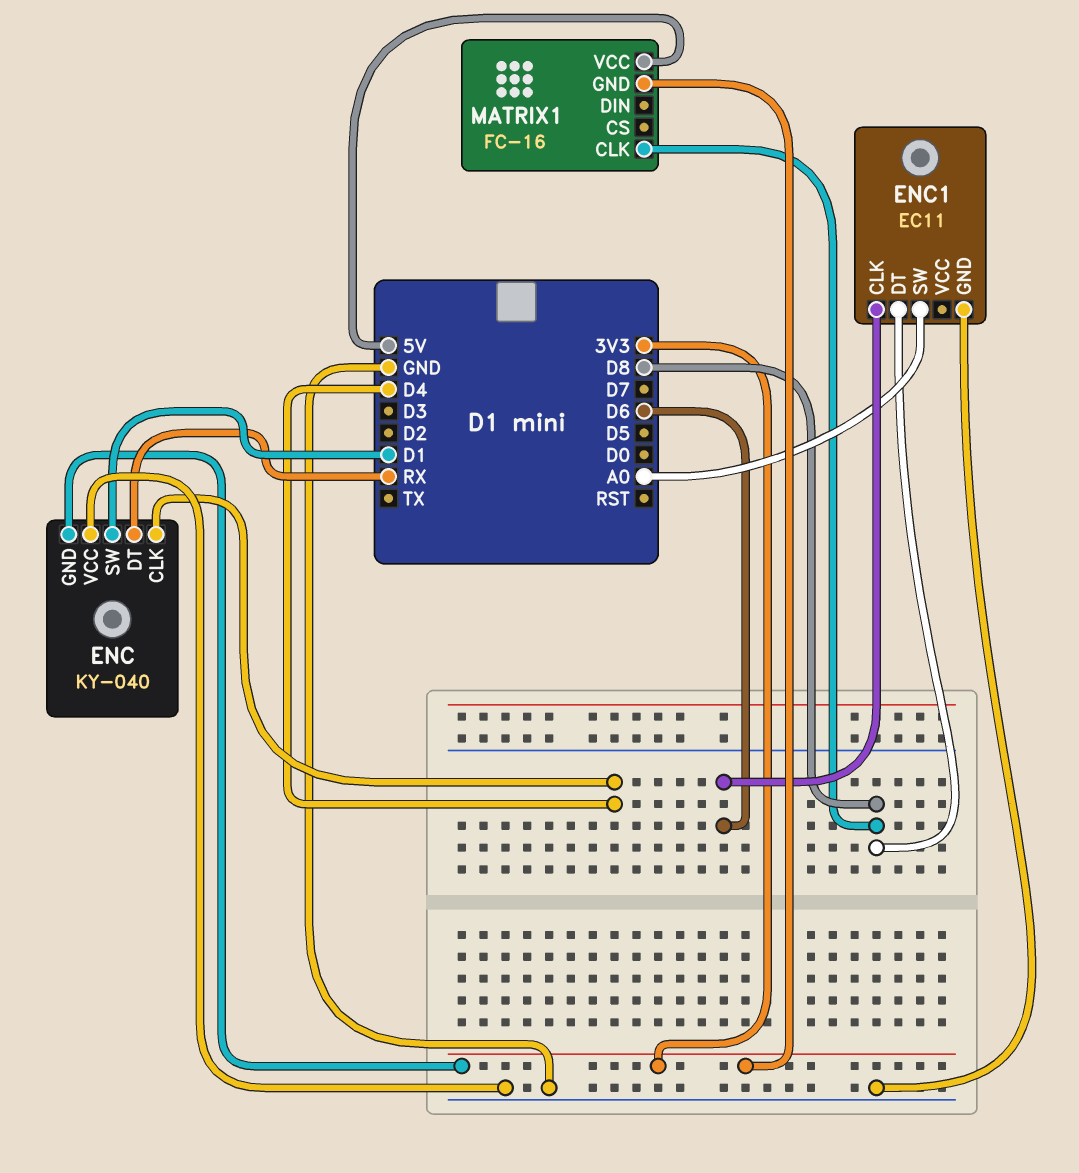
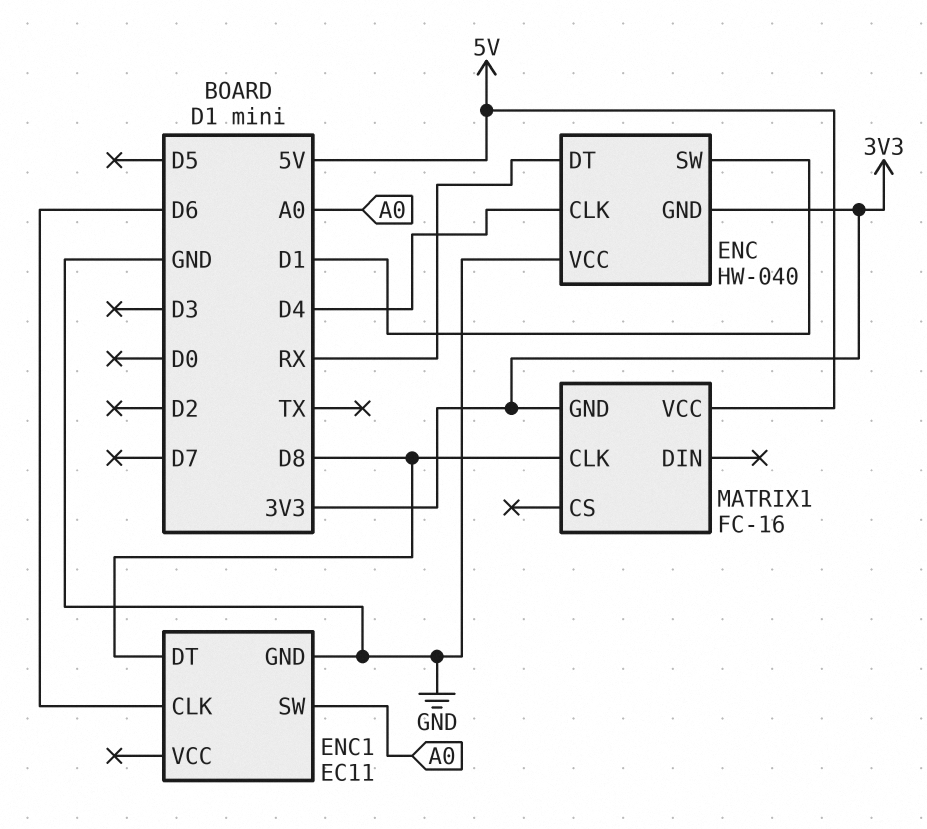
ENC: KY-040 -> HW-040

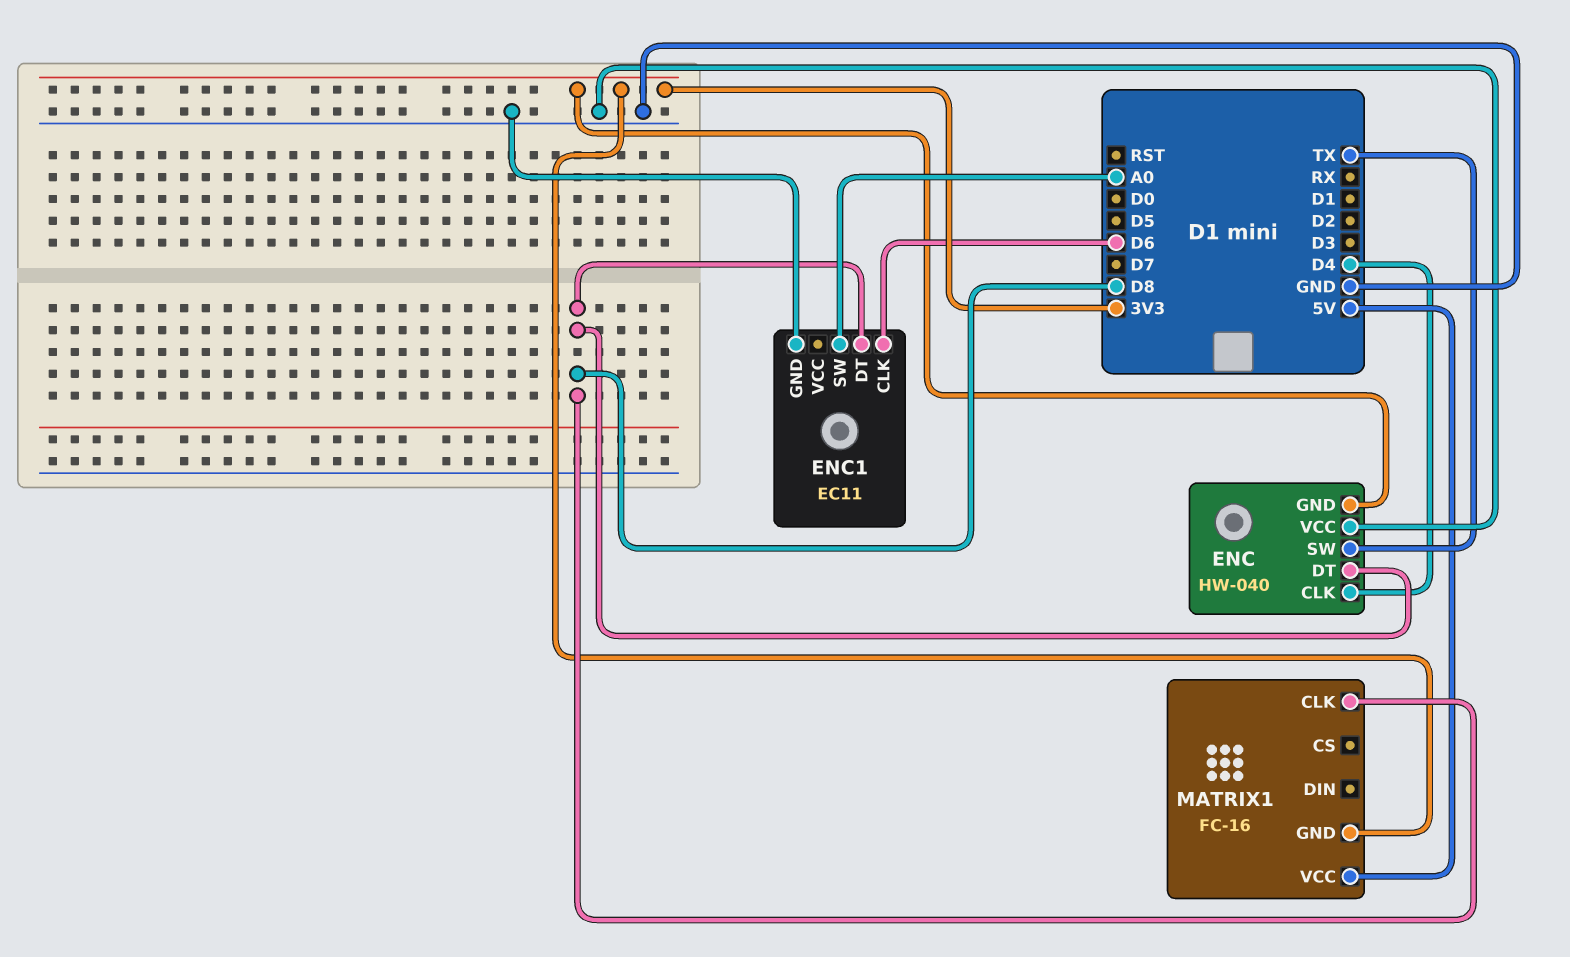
ENC pin DT: RX -> D8
ENC pin SW: D1 -> TX

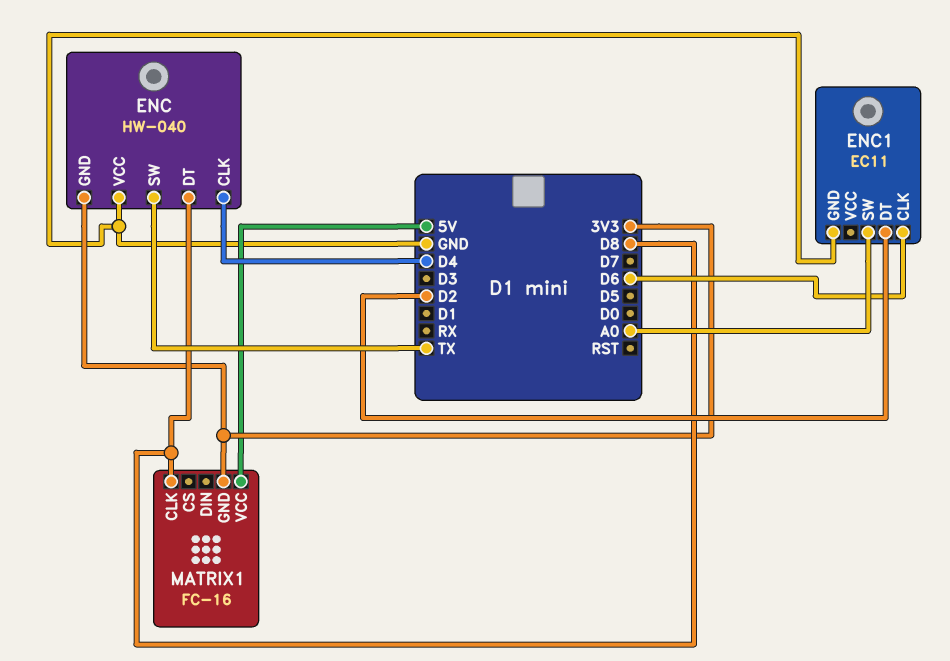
ENC1 pin DT: D8 -> D2

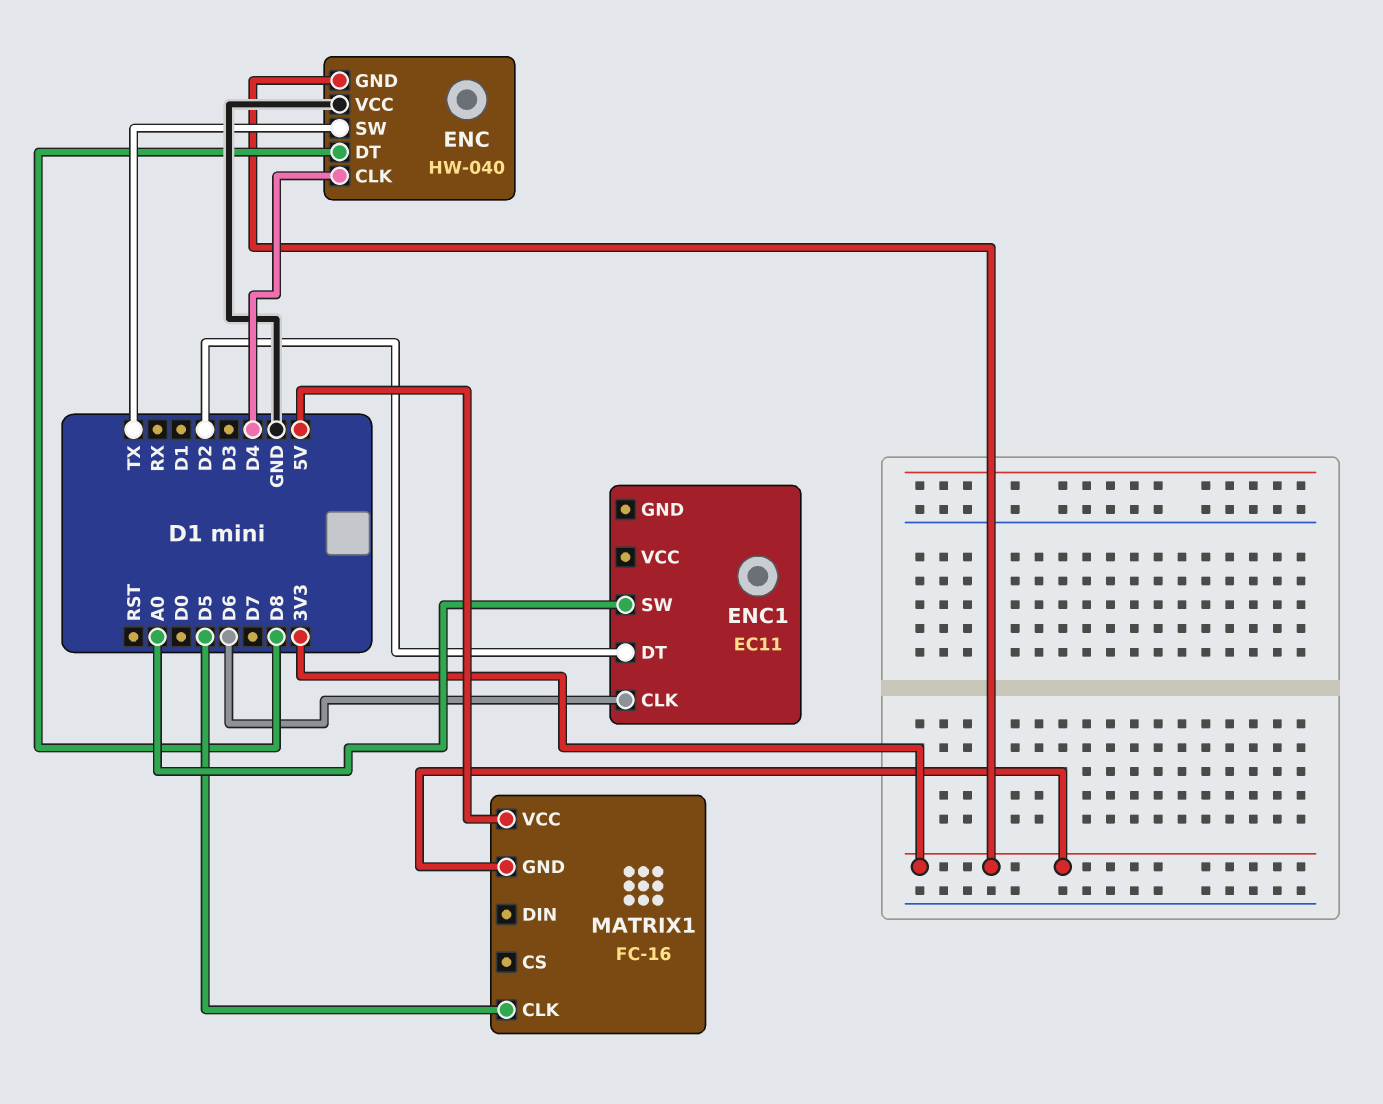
ENC1 pin GND: GND -> none
MATRIX1 pin CLK: D8 -> D5

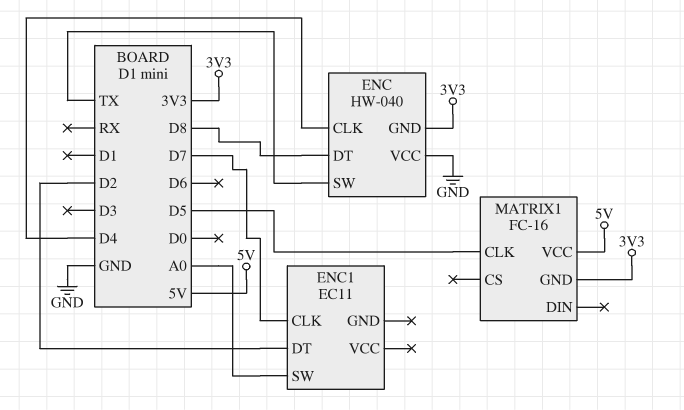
ENC1 pin CLK: D6 -> D7

